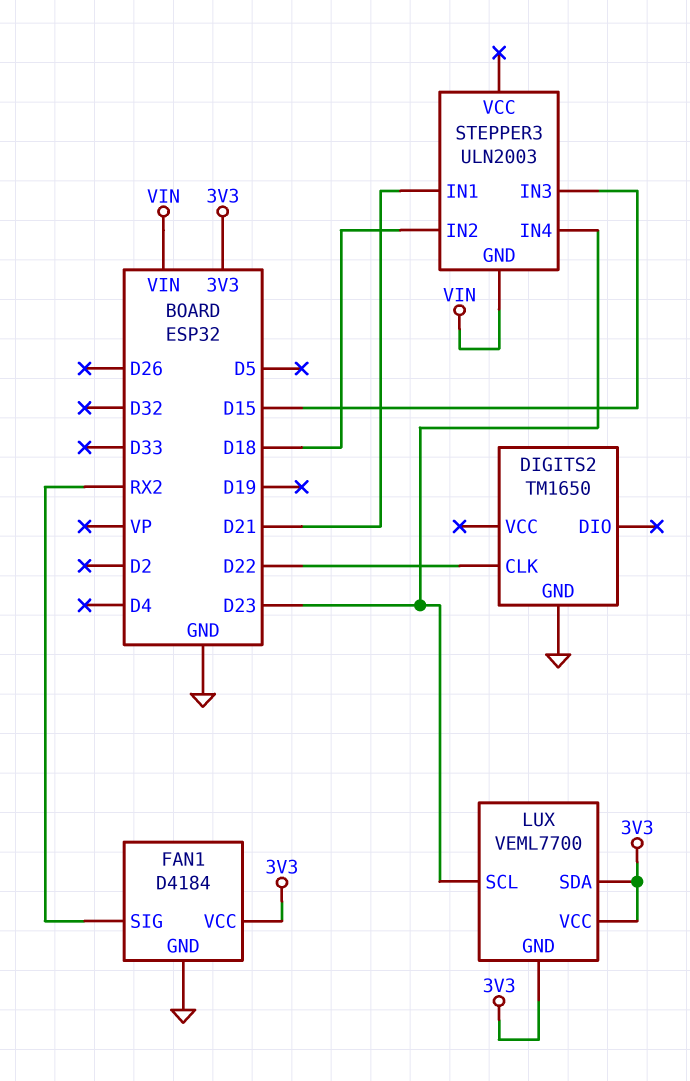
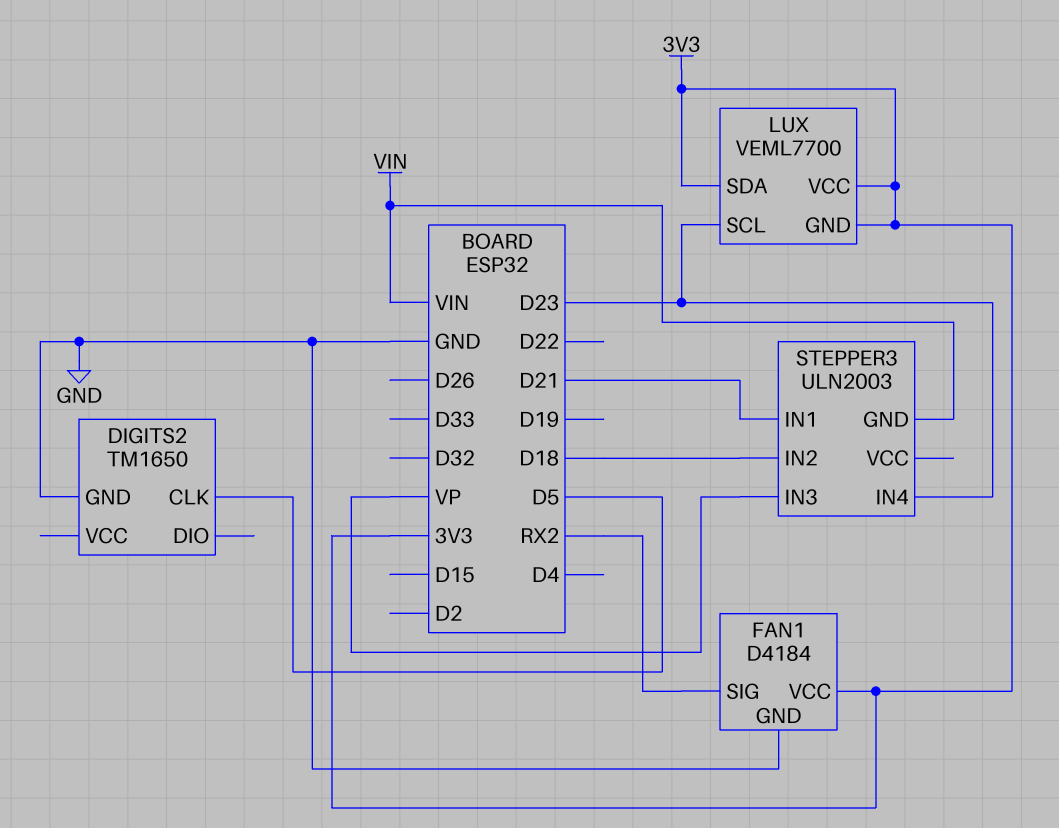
DIGITS2 pin CLK: D22 -> D5
STEPPER3 pin IN3: D15 -> VP

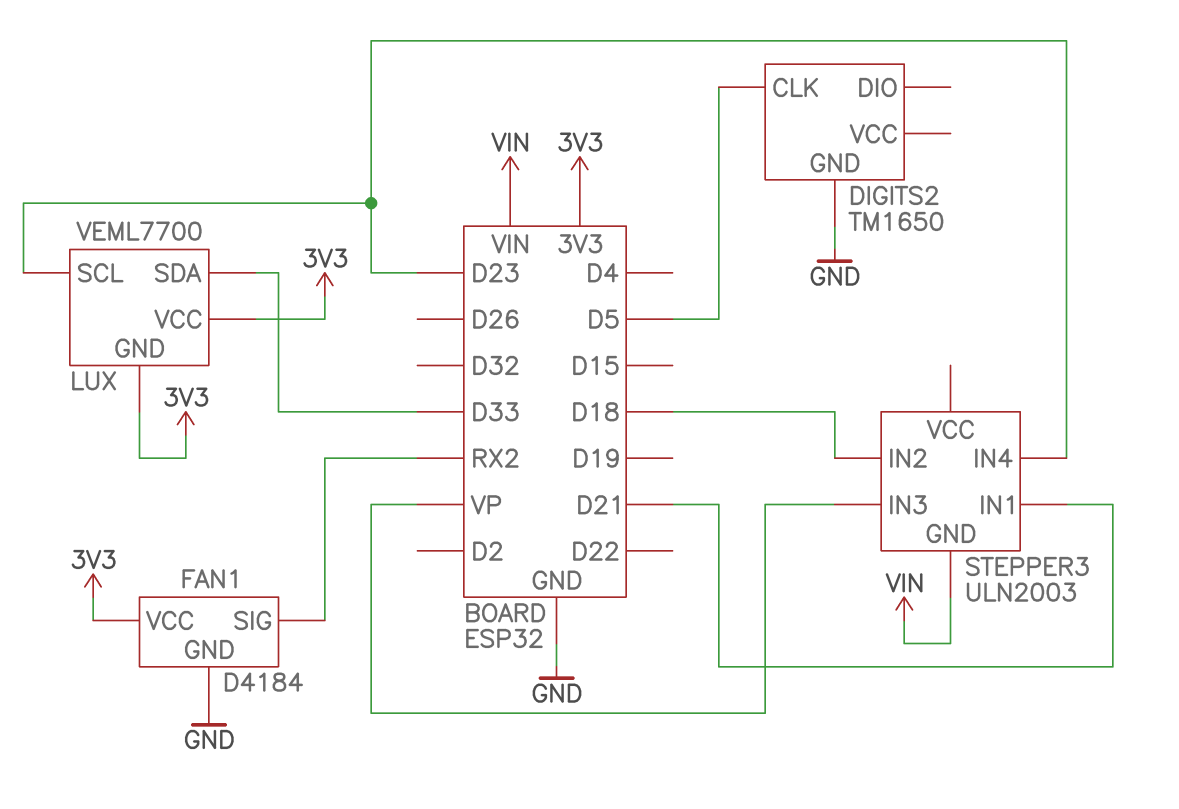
LUX pin SDA: 3V3 -> D33

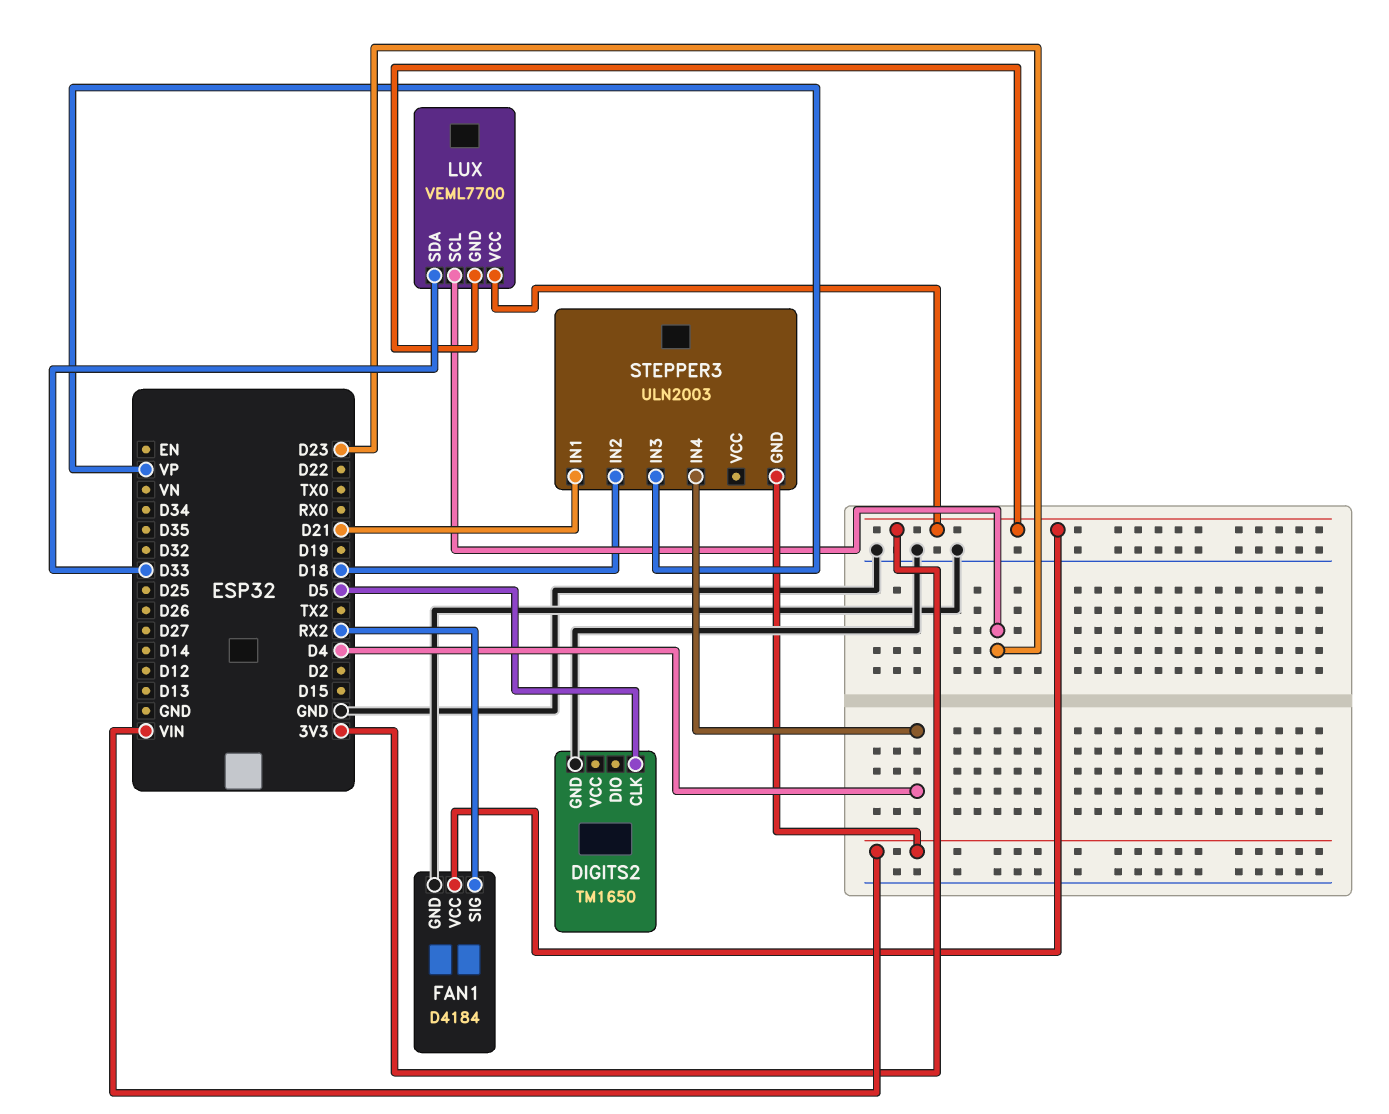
STEPPER3 pin IN4: D23 -> D4

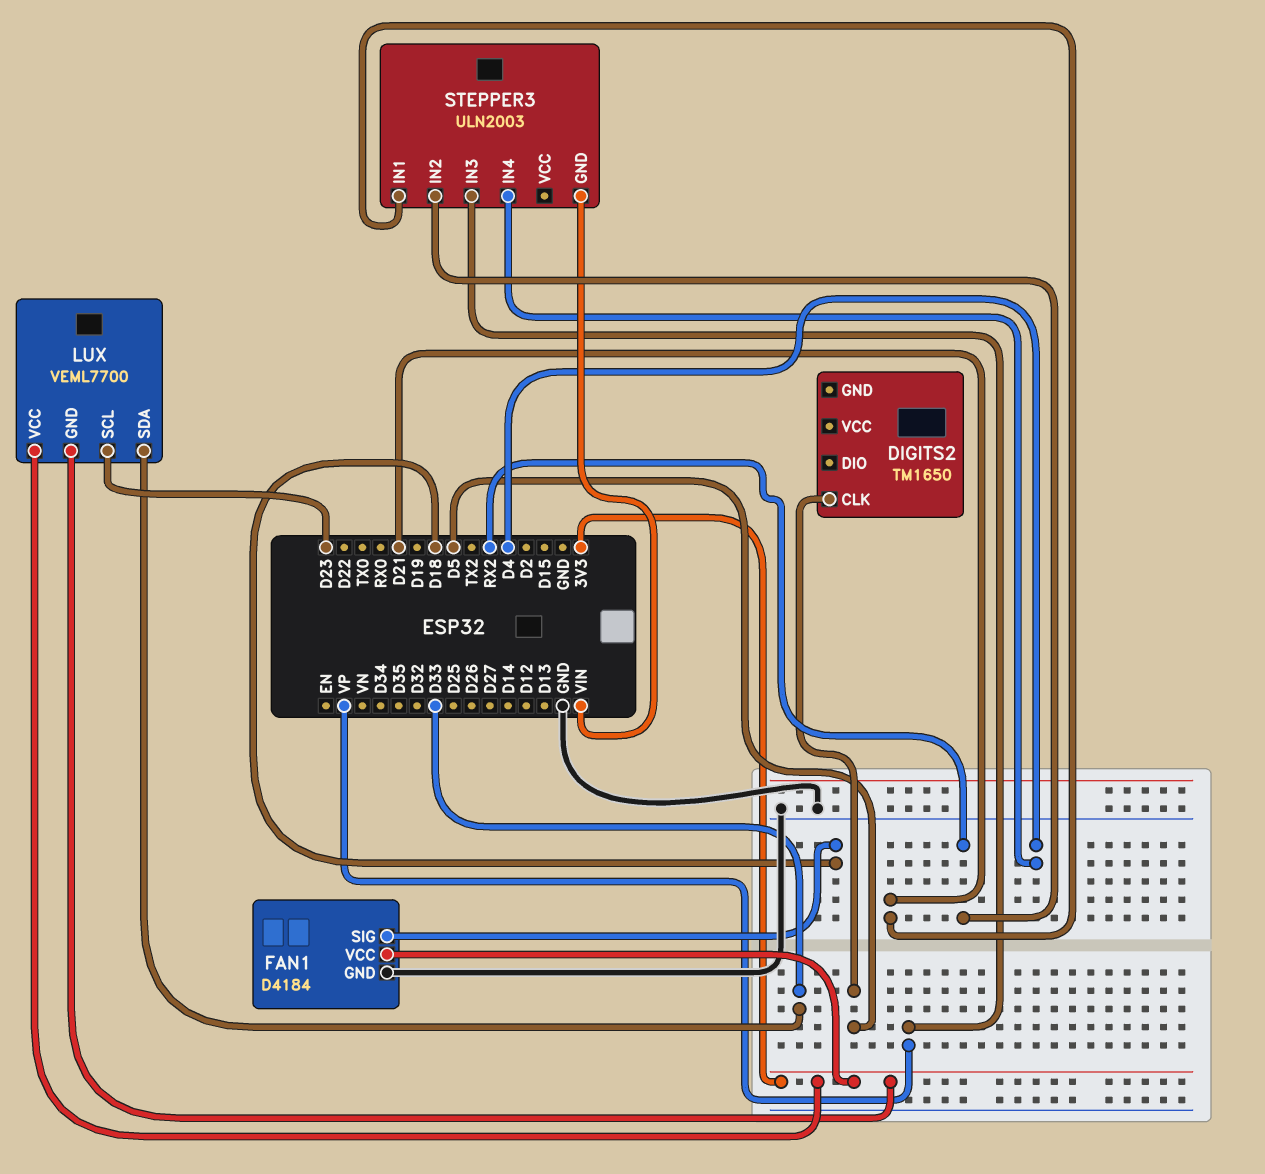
DIGITS2 pin GND: GND -> none
FAN1 pin SIG: RX2 -> D18
STEPPER3 pin IN2: D18 -> RX2

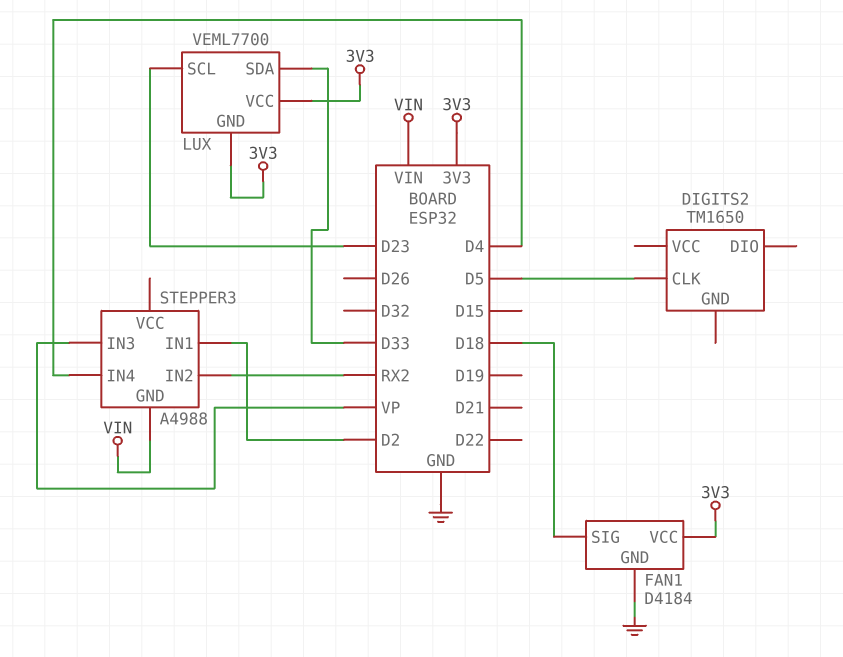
STEPPER3: ULN2003 -> A4988
STEPPER3 pin IN1: D21 -> D2

